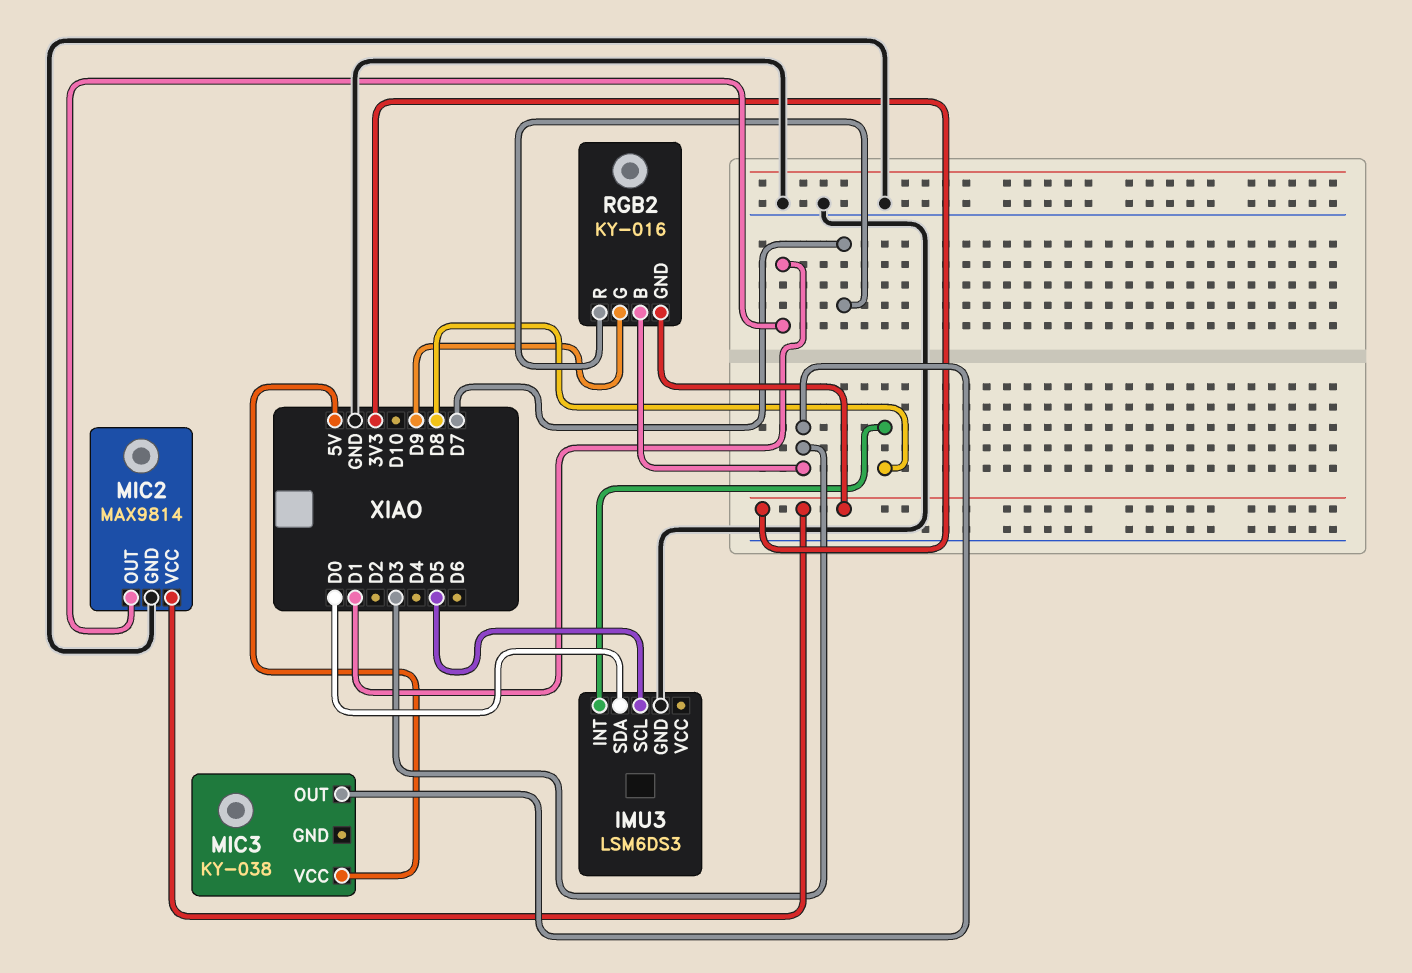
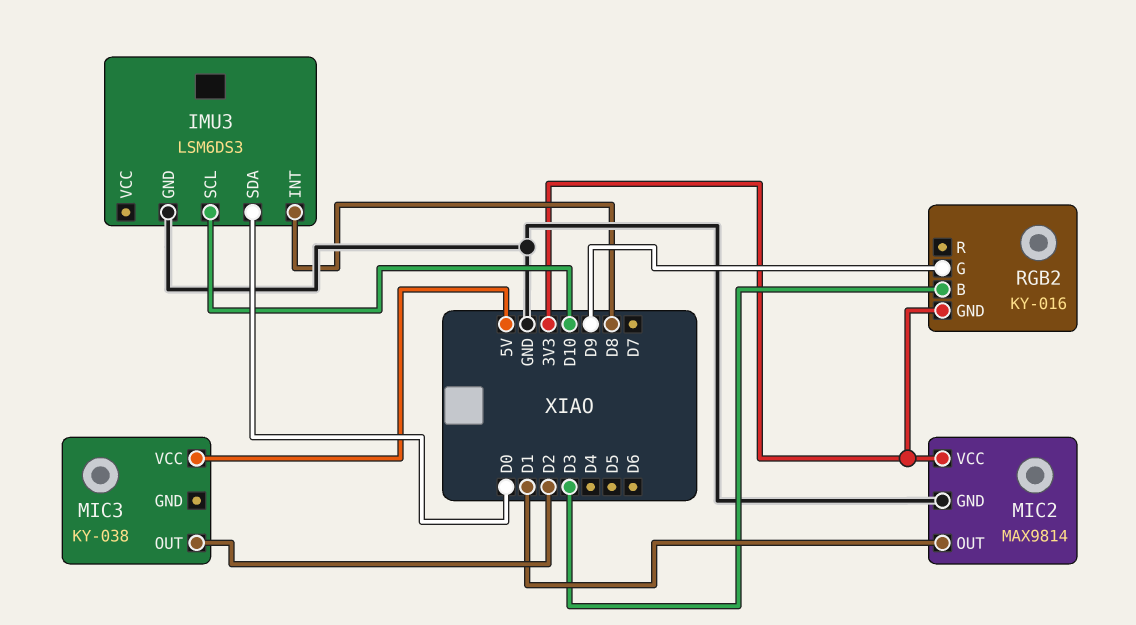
IMU3 pin SCL: D5 -> D10
MIC3 pin OUT: D3 -> D2
RGB2 pin R: D7 -> none

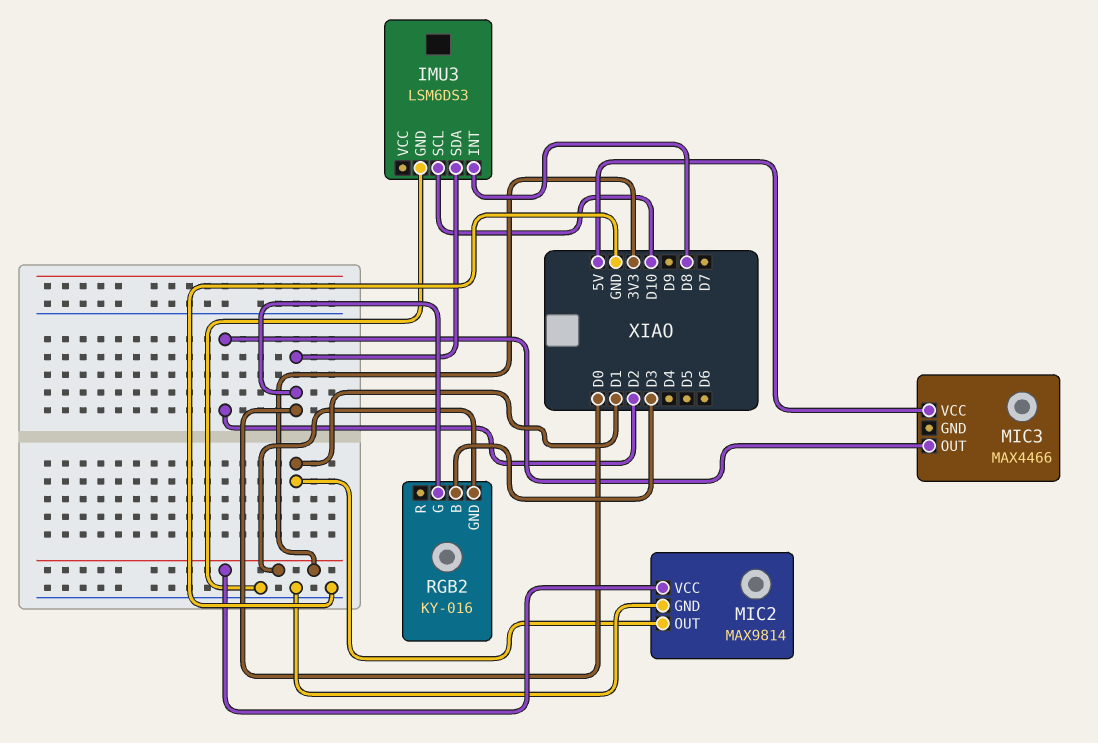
MIC3: KY-038 -> MAX4466
RGB2 pin G: D9 -> D0

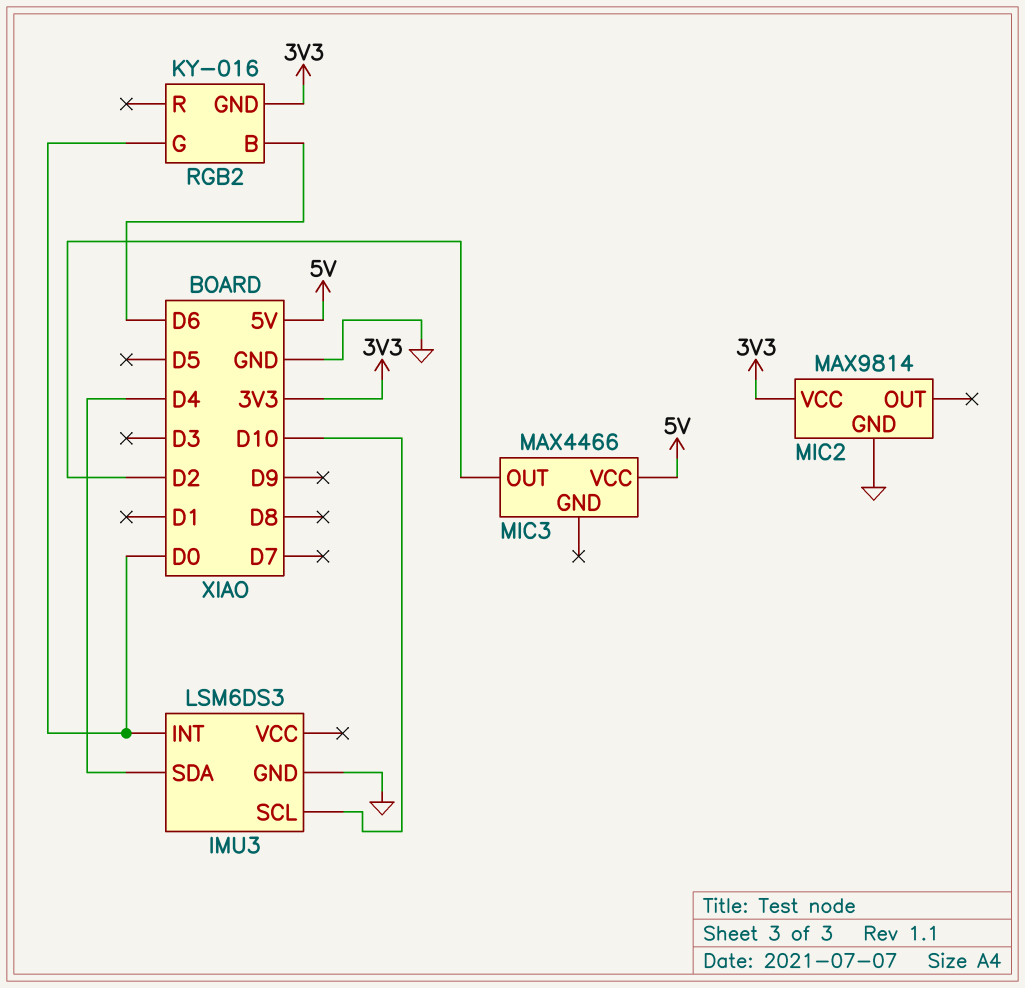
IMU3 pin INT: D8 -> D0
IMU3 pin SDA: D0 -> D4
MIC2 pin OUT: D1 -> none
RGB2 pin B: D3 -> D6

